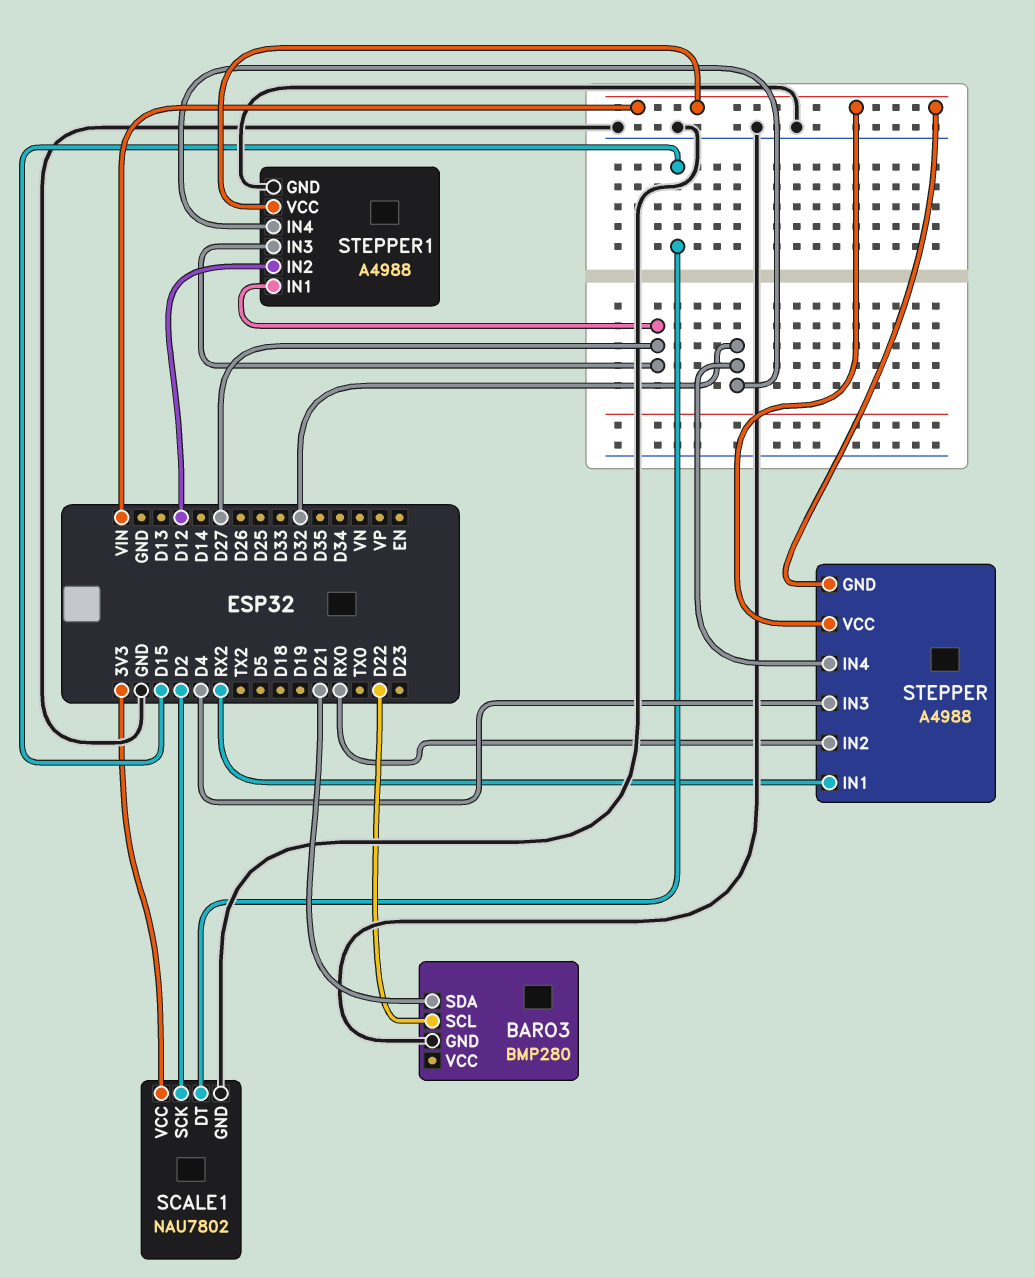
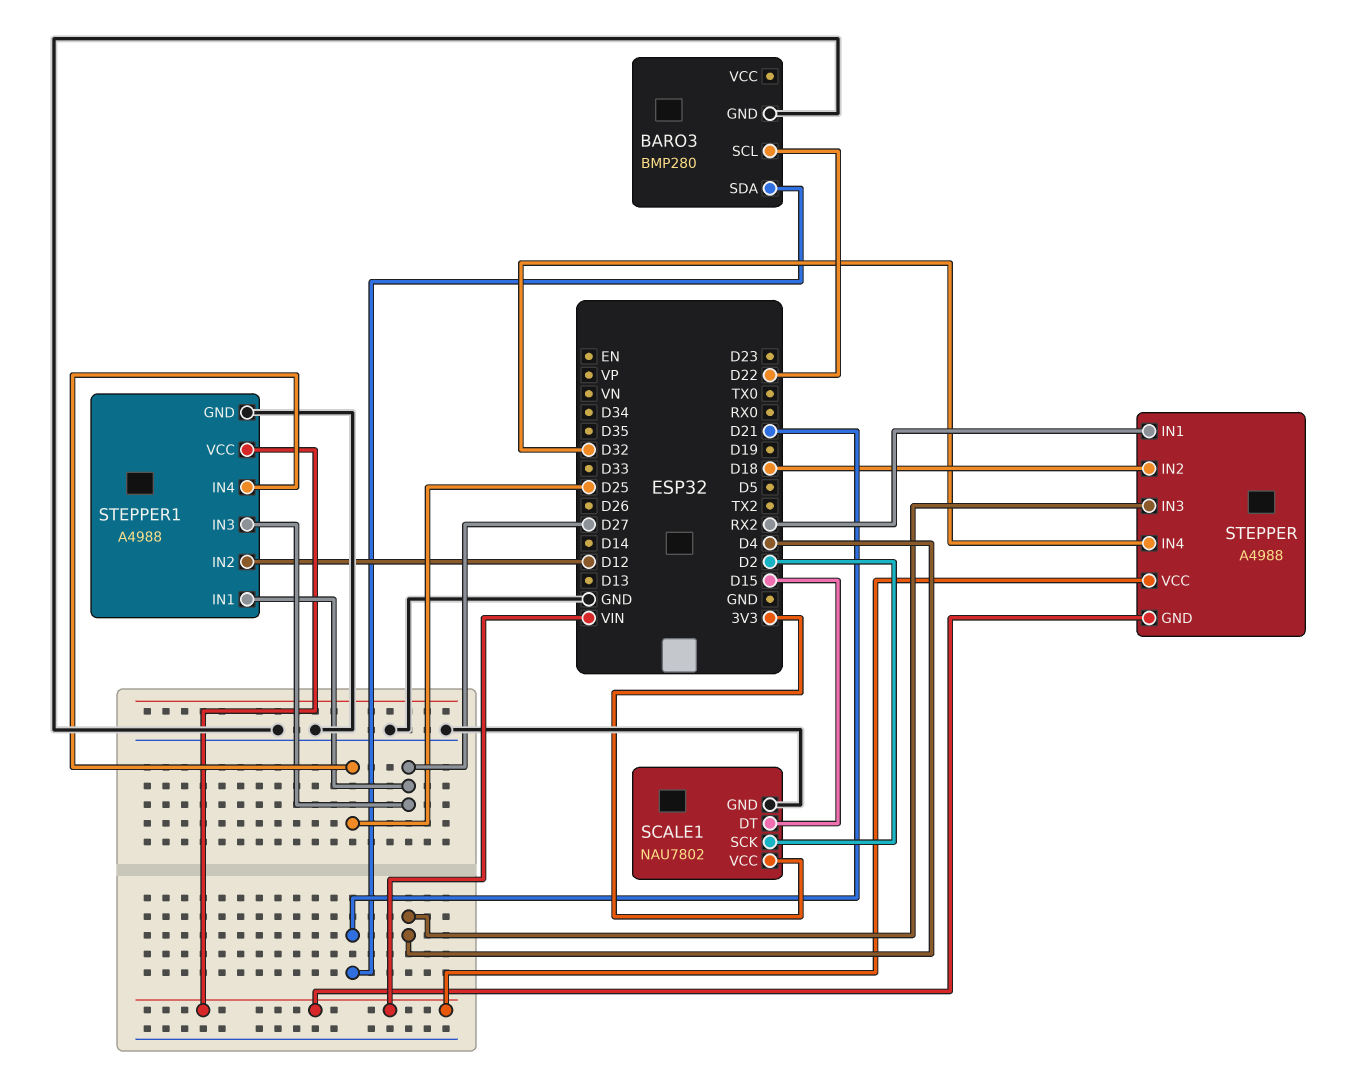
STEPPER pin IN2: RX0 -> D18
STEPPER1 pin IN4: D32 -> D25

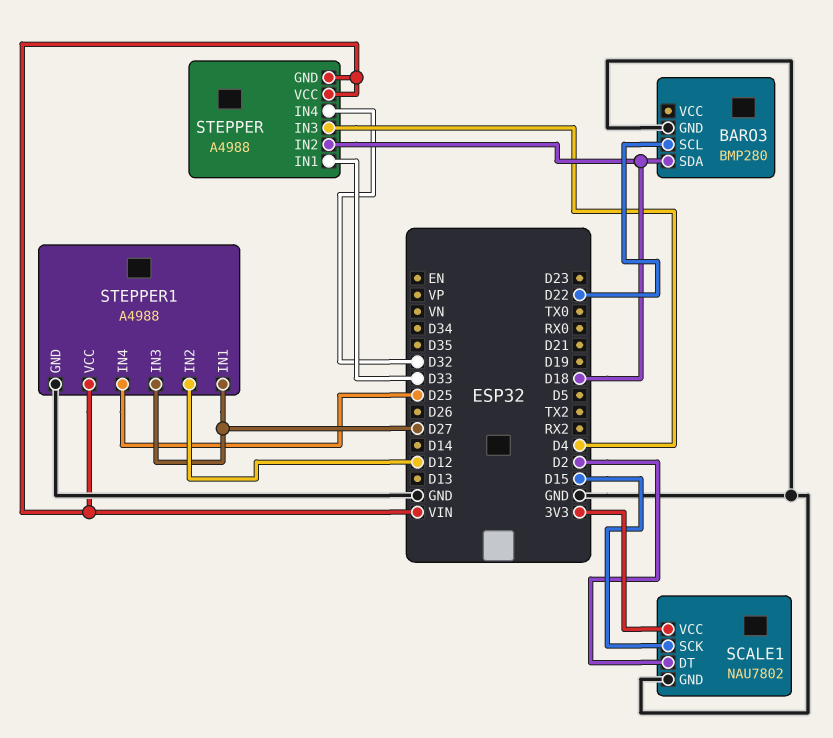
BARO3 pin SDA: D21 -> D18
SCALE1 pin DT: D15 -> D2
SCALE1 pin SCK: D2 -> D15
STEPPER pin IN1: RX2 -> D33

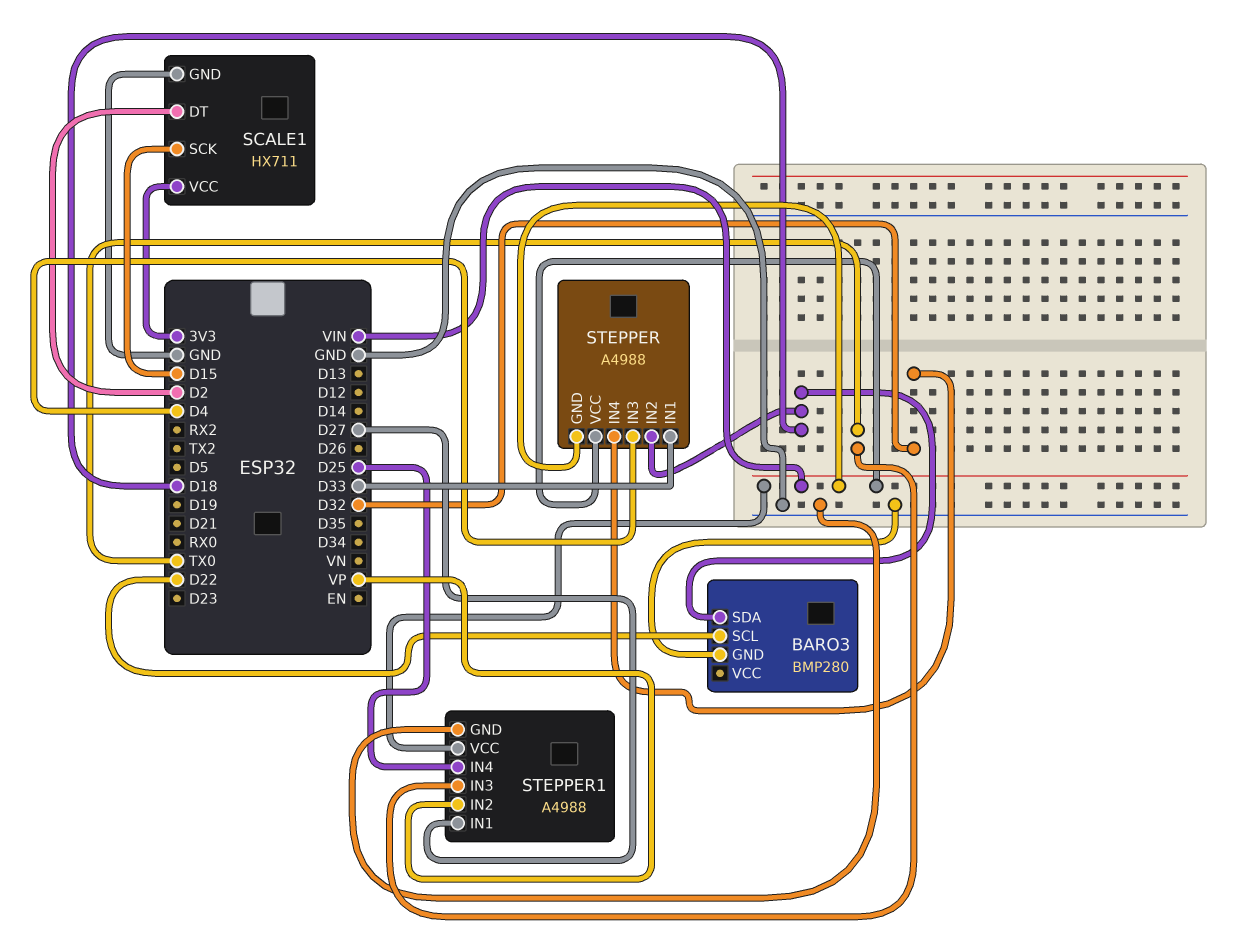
SCALE1: NAU7802 -> HX711
STEPPER1 pin IN2: D12 -> VP
STEPPER1 pin IN3: D27 -> TX0

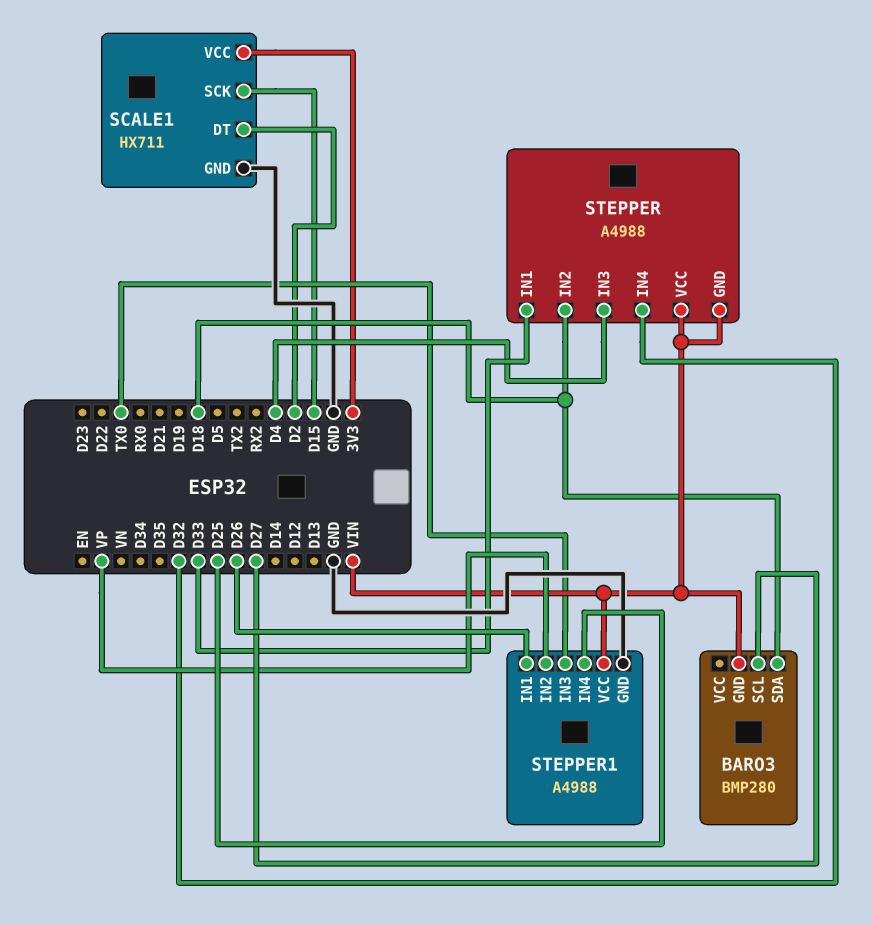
BARO3 pin GND: GND -> VIN
BARO3 pin SCL: D22 -> D27
STEPPER1 pin IN1: D27 -> D26

